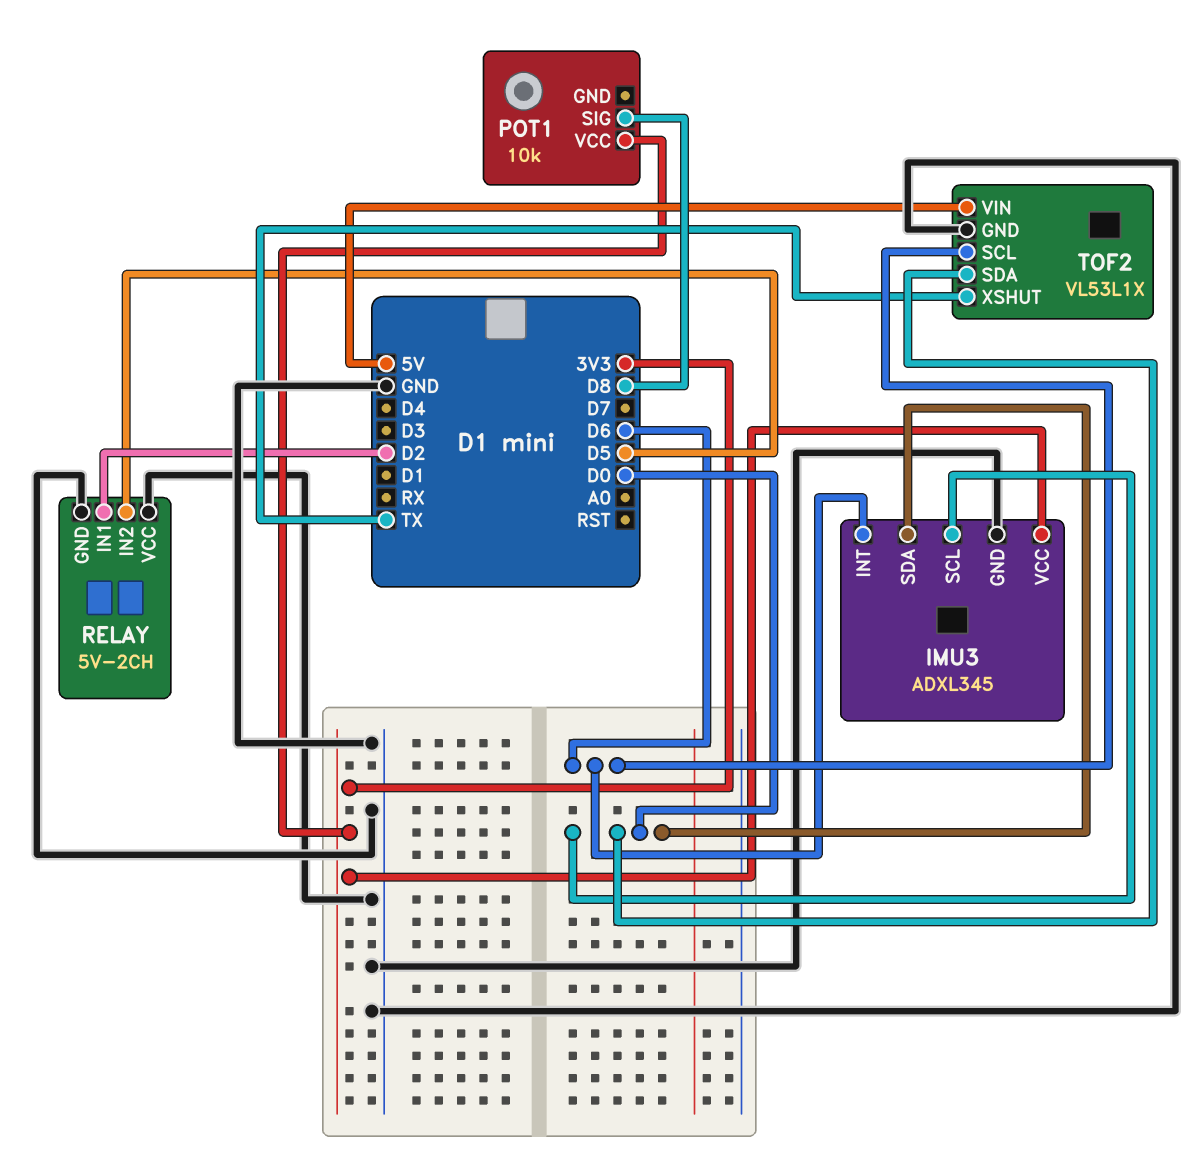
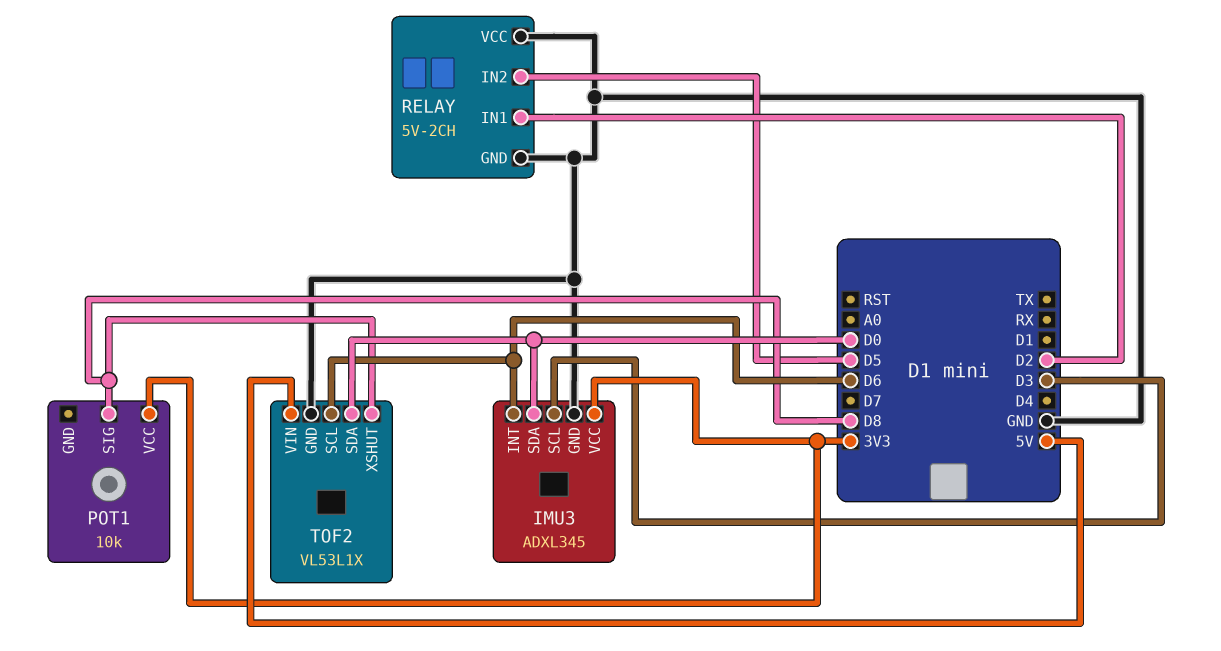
IMU3 pin SCL: D0 -> D3
TOF2 pin XSHUT: TX -> D8

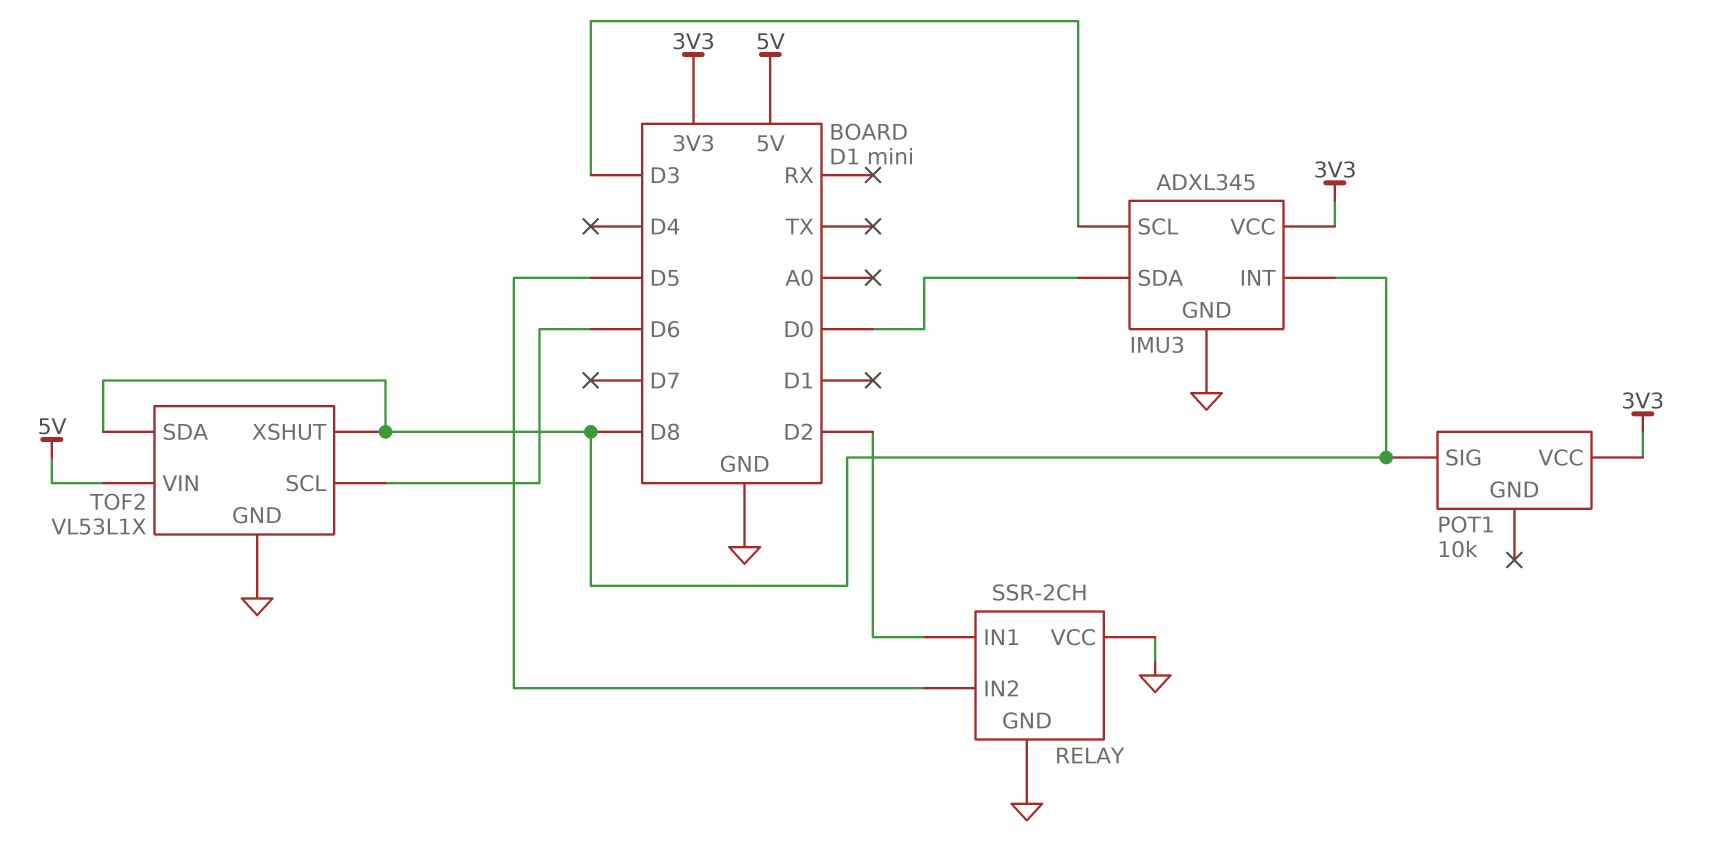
IMU3 pin INT: D6 -> D8
RELAY: 5V-2CH -> SSR-2CH
TOF2 pin SDA: D0 -> D8

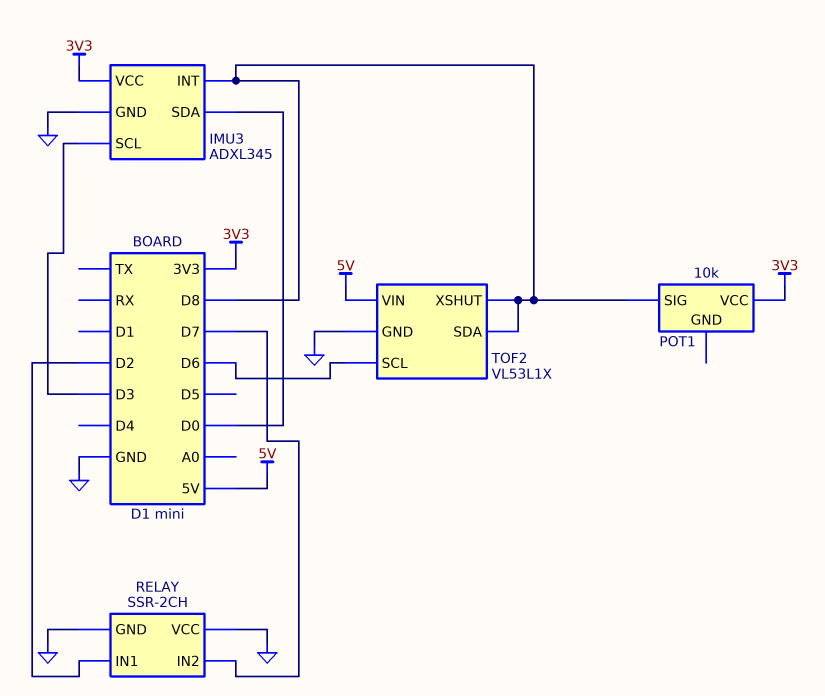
RELAY pin IN2: D5 -> D7

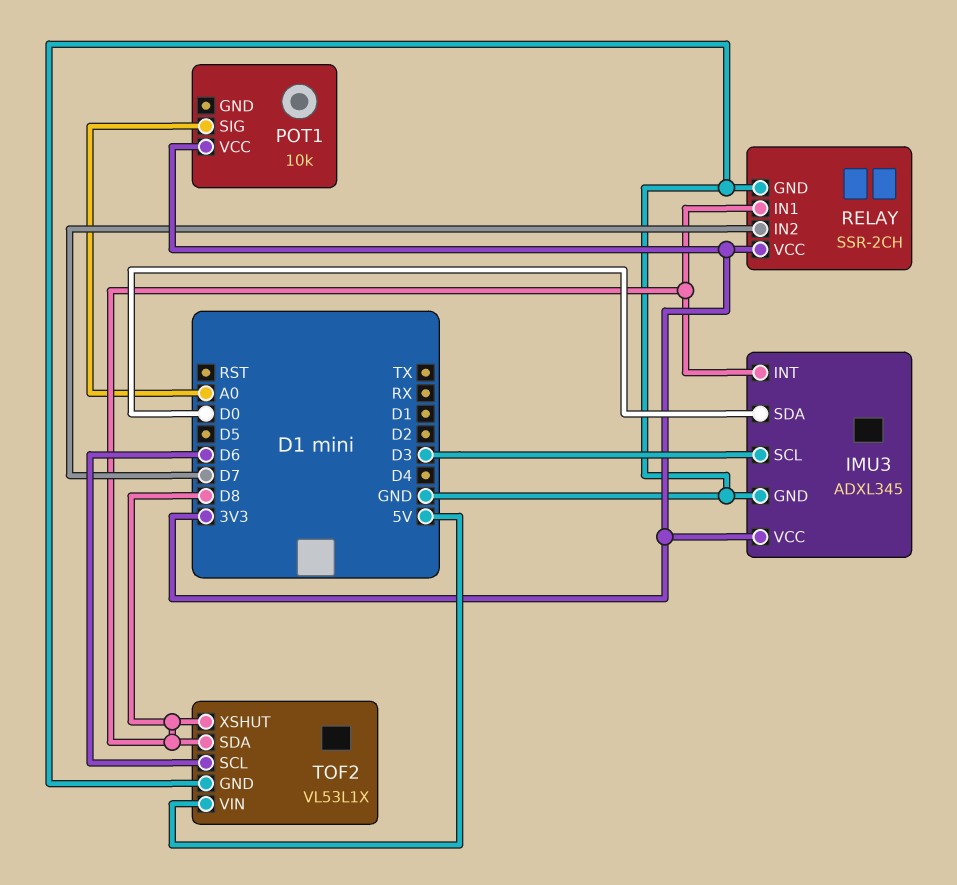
POT1 pin SIG: D8 -> A0
RELAY pin IN1: D2 -> D8
RELAY pin VCC: GND -> 3V3

